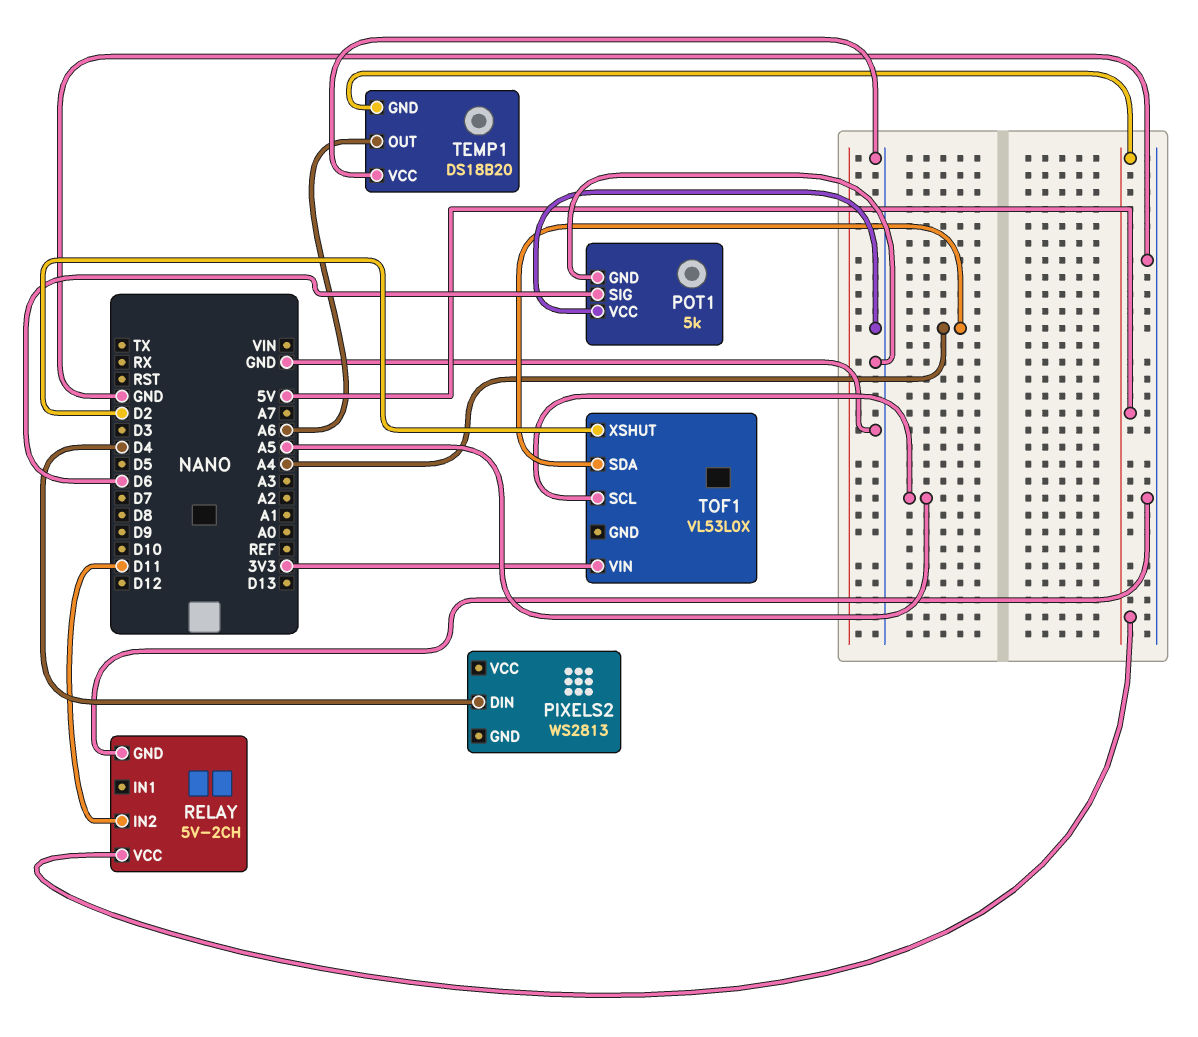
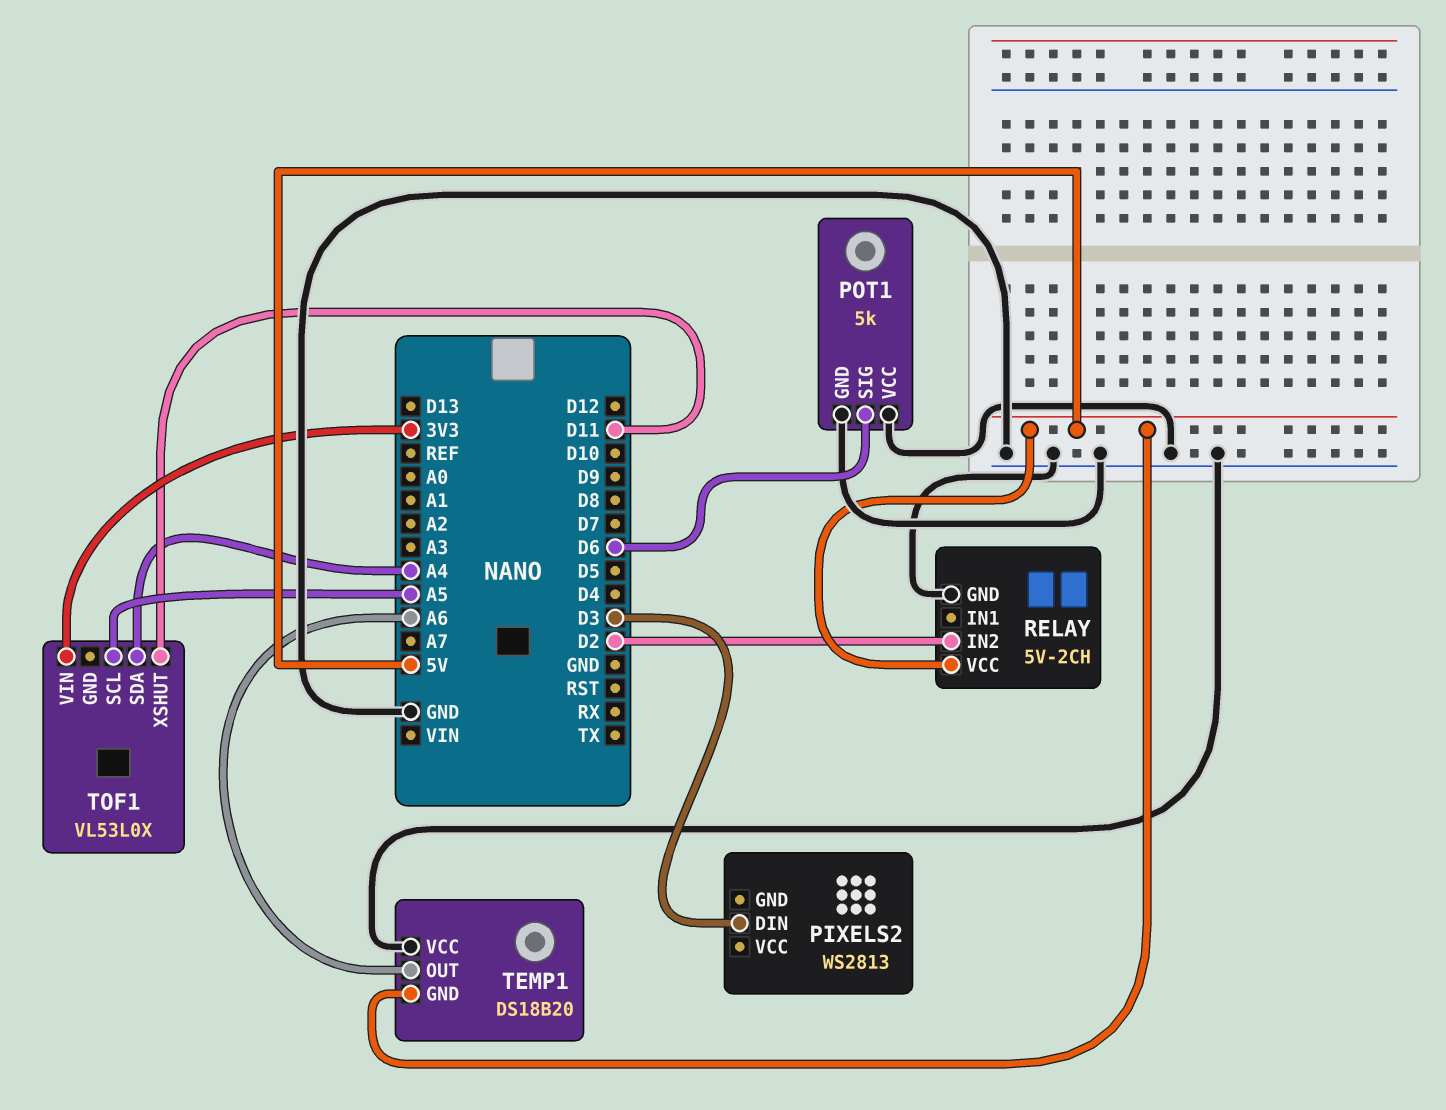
PIXELS2 pin DIN: D4 -> D3
RELAY pin IN2: D11 -> D2
TOF1 pin XSHUT: D2 -> D11

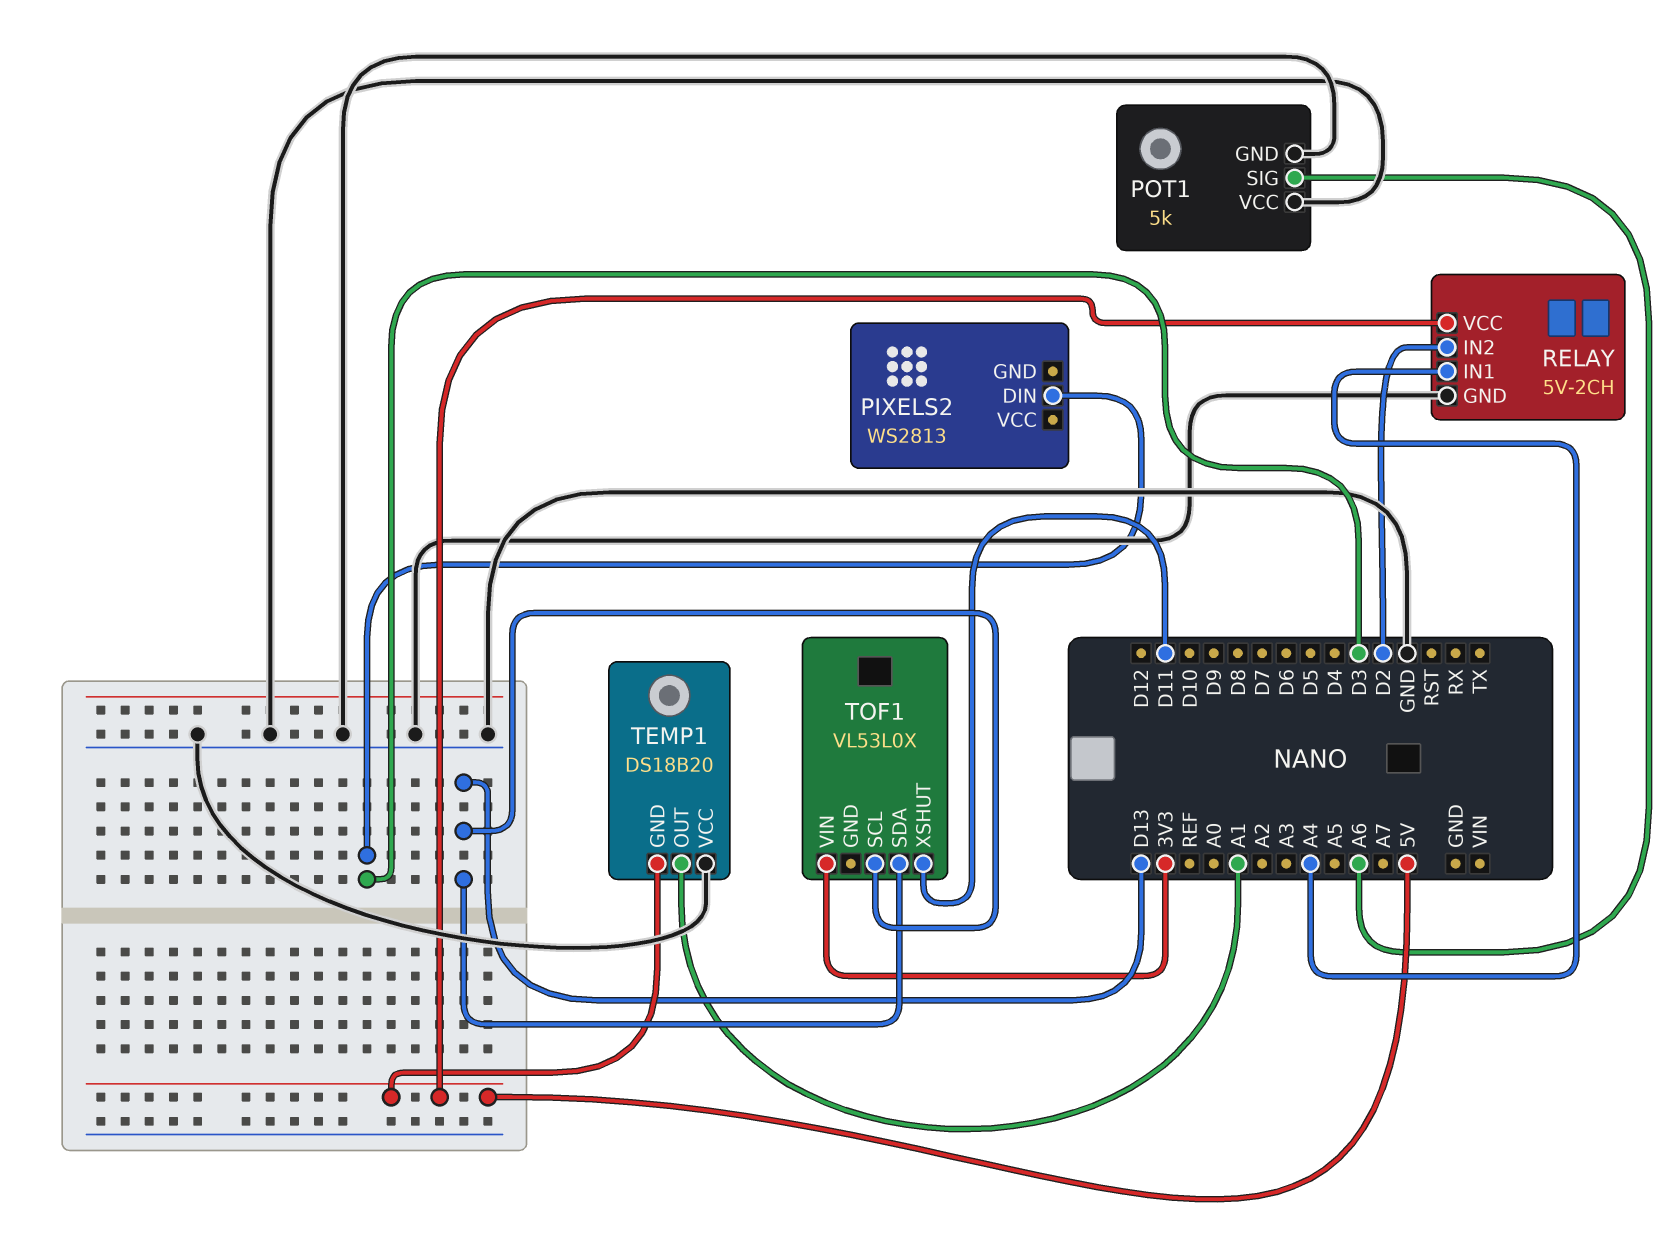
POT1 pin SIG: D6 -> A6
RELAY pin IN1: none -> A4
TEMP1 pin OUT: A6 -> A1
TOF1 pin SCL: A5 -> D13
TOF1 pin SDA: A4 -> D13

